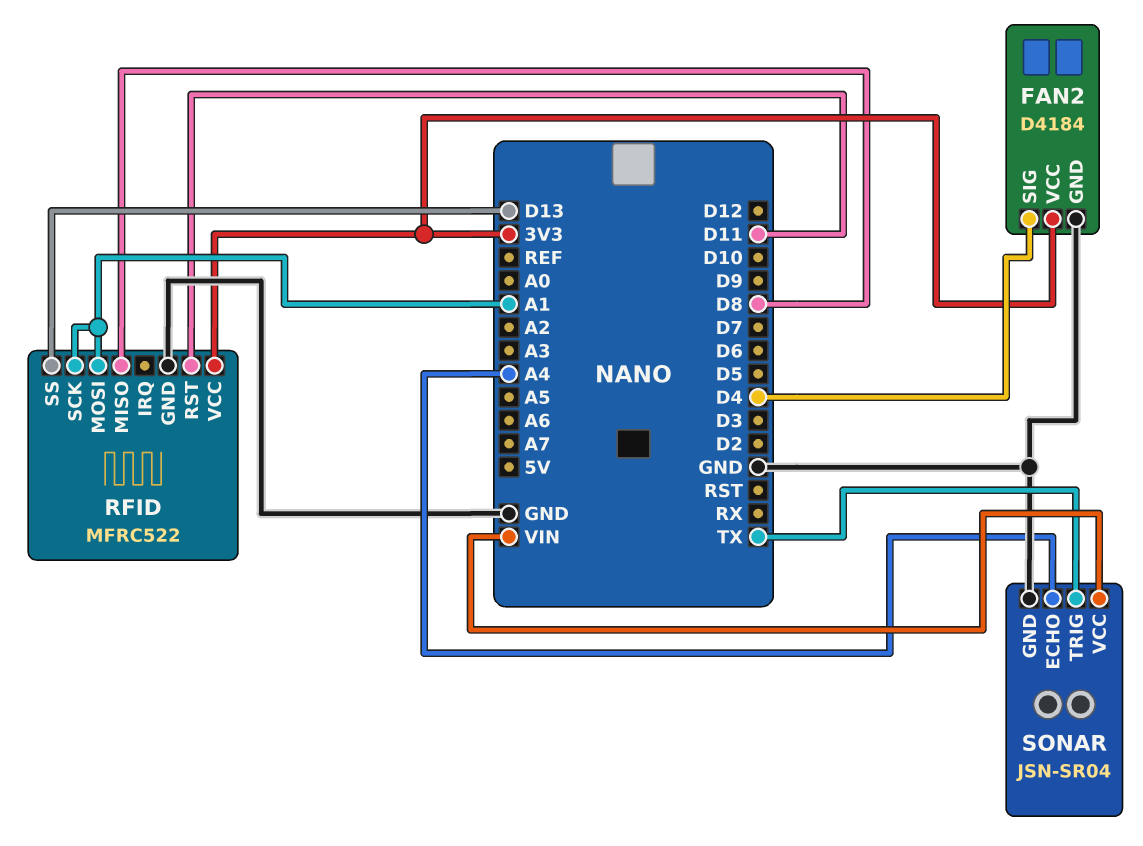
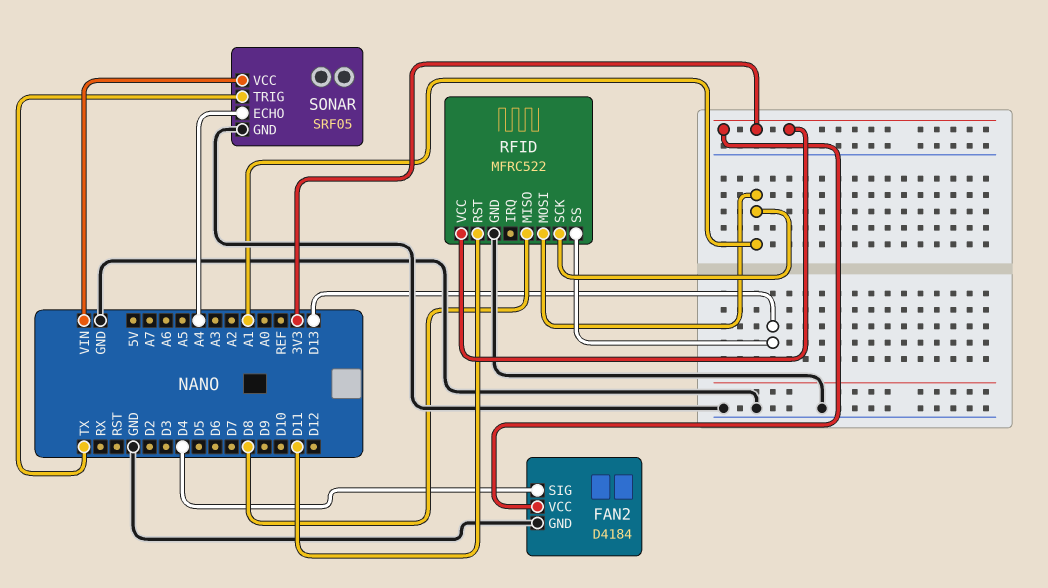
SONAR: JSN-SR04 -> SRF05

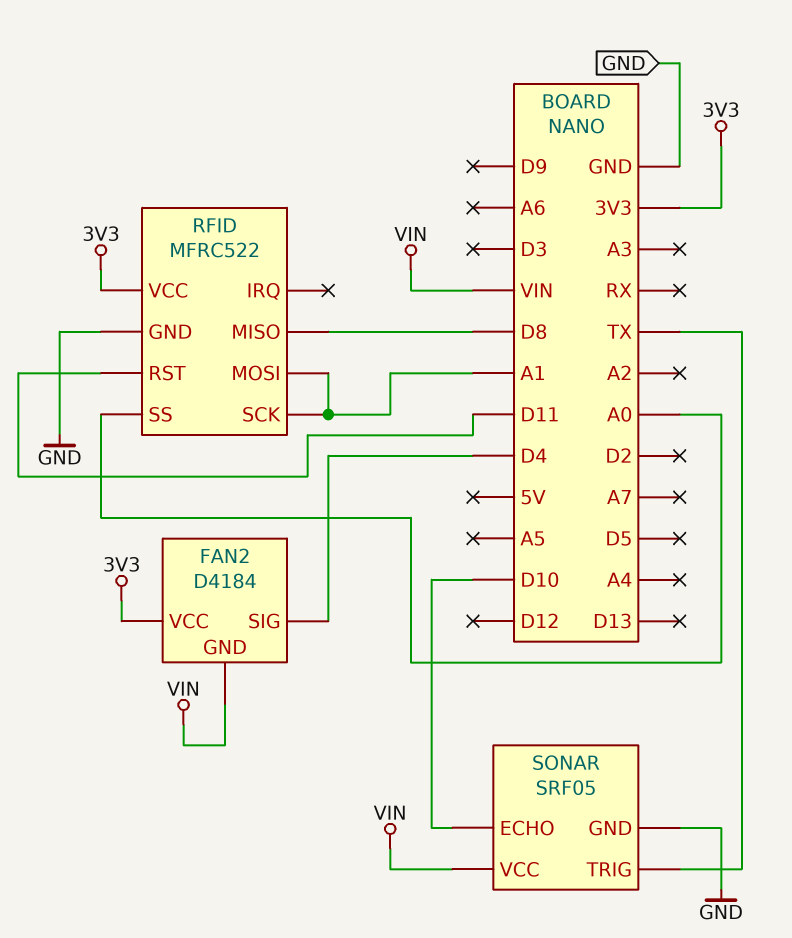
FAN2 pin GND: GND -> VIN
RFID pin SS: D13 -> A0
SONAR pin ECHO: A4 -> D10

